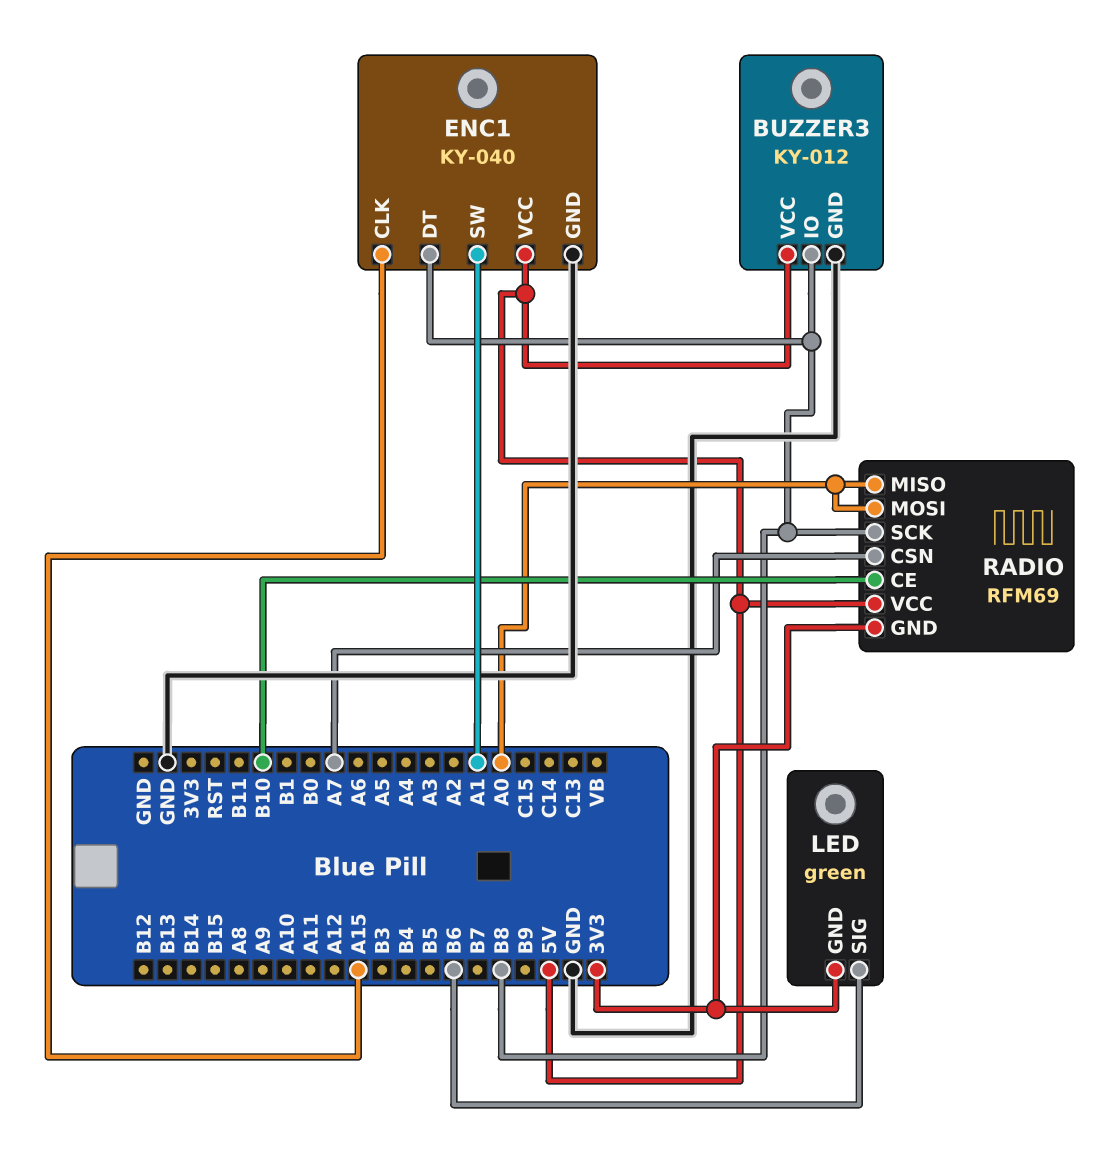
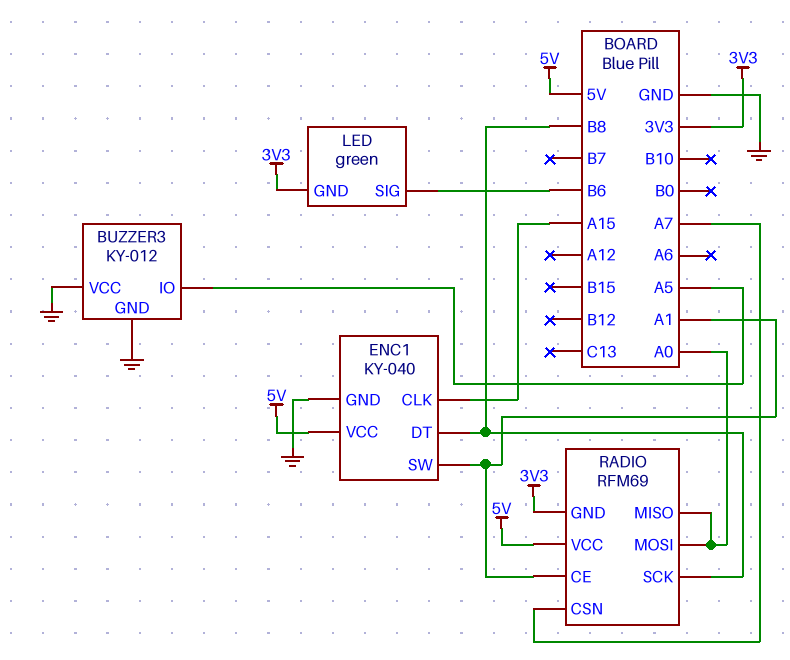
BUZZER3 pin IO: B8 -> A5
BUZZER3 pin VCC: 5V -> GND
RADIO pin CE: B10 -> A1

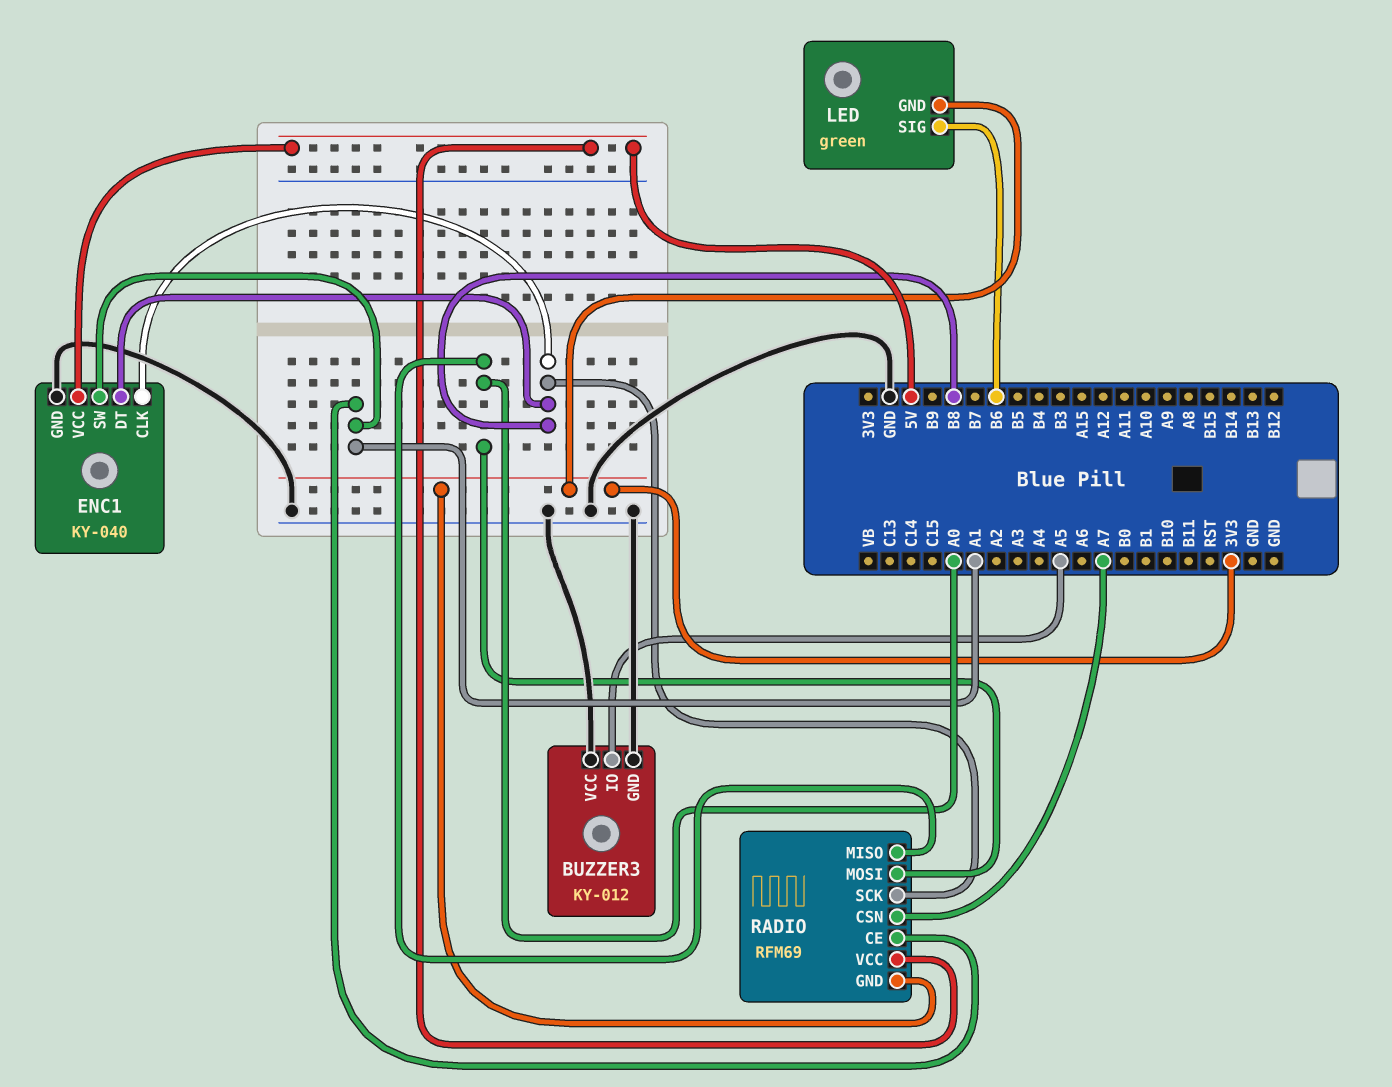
ENC1 pin CLK: A15 -> B8

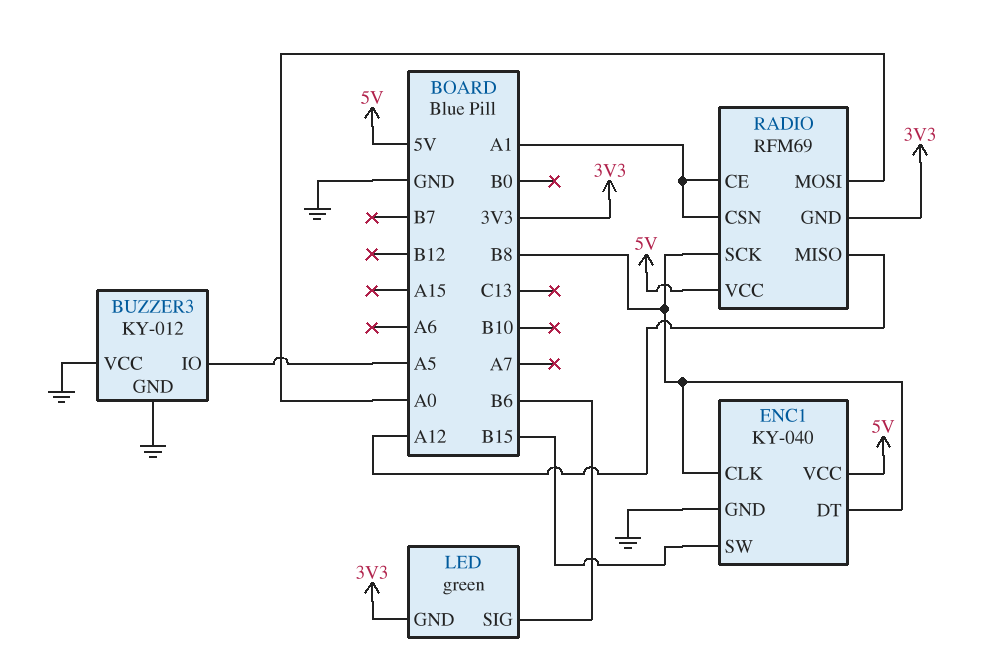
ENC1 pin SW: A1 -> B15
RADIO pin CSN: A7 -> A1
RADIO pin MISO: A0 -> A12

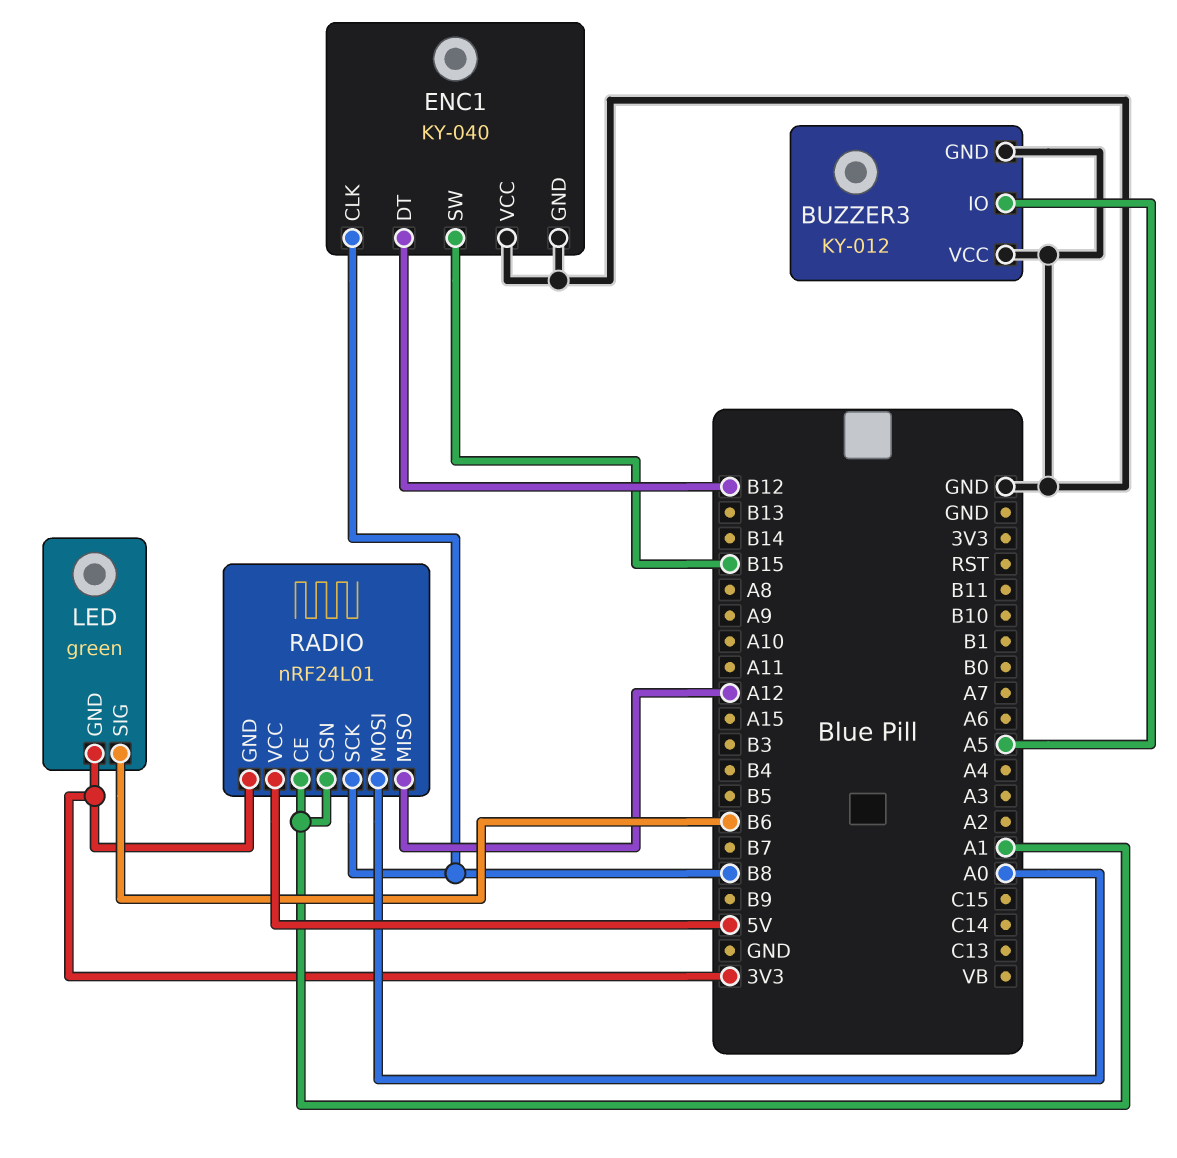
ENC1 pin DT: B8 -> B12
ENC1 pin VCC: 5V -> GND
RADIO: RFM69 -> nRF24L01

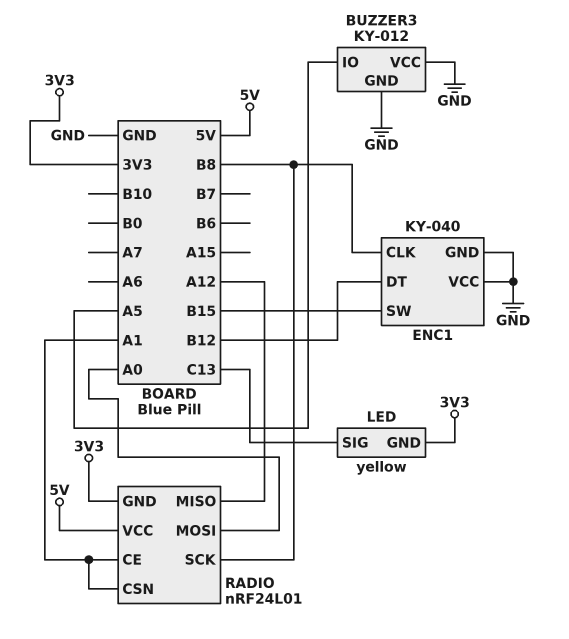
LED: green -> yellow
LED pin SIG: B6 -> C13

